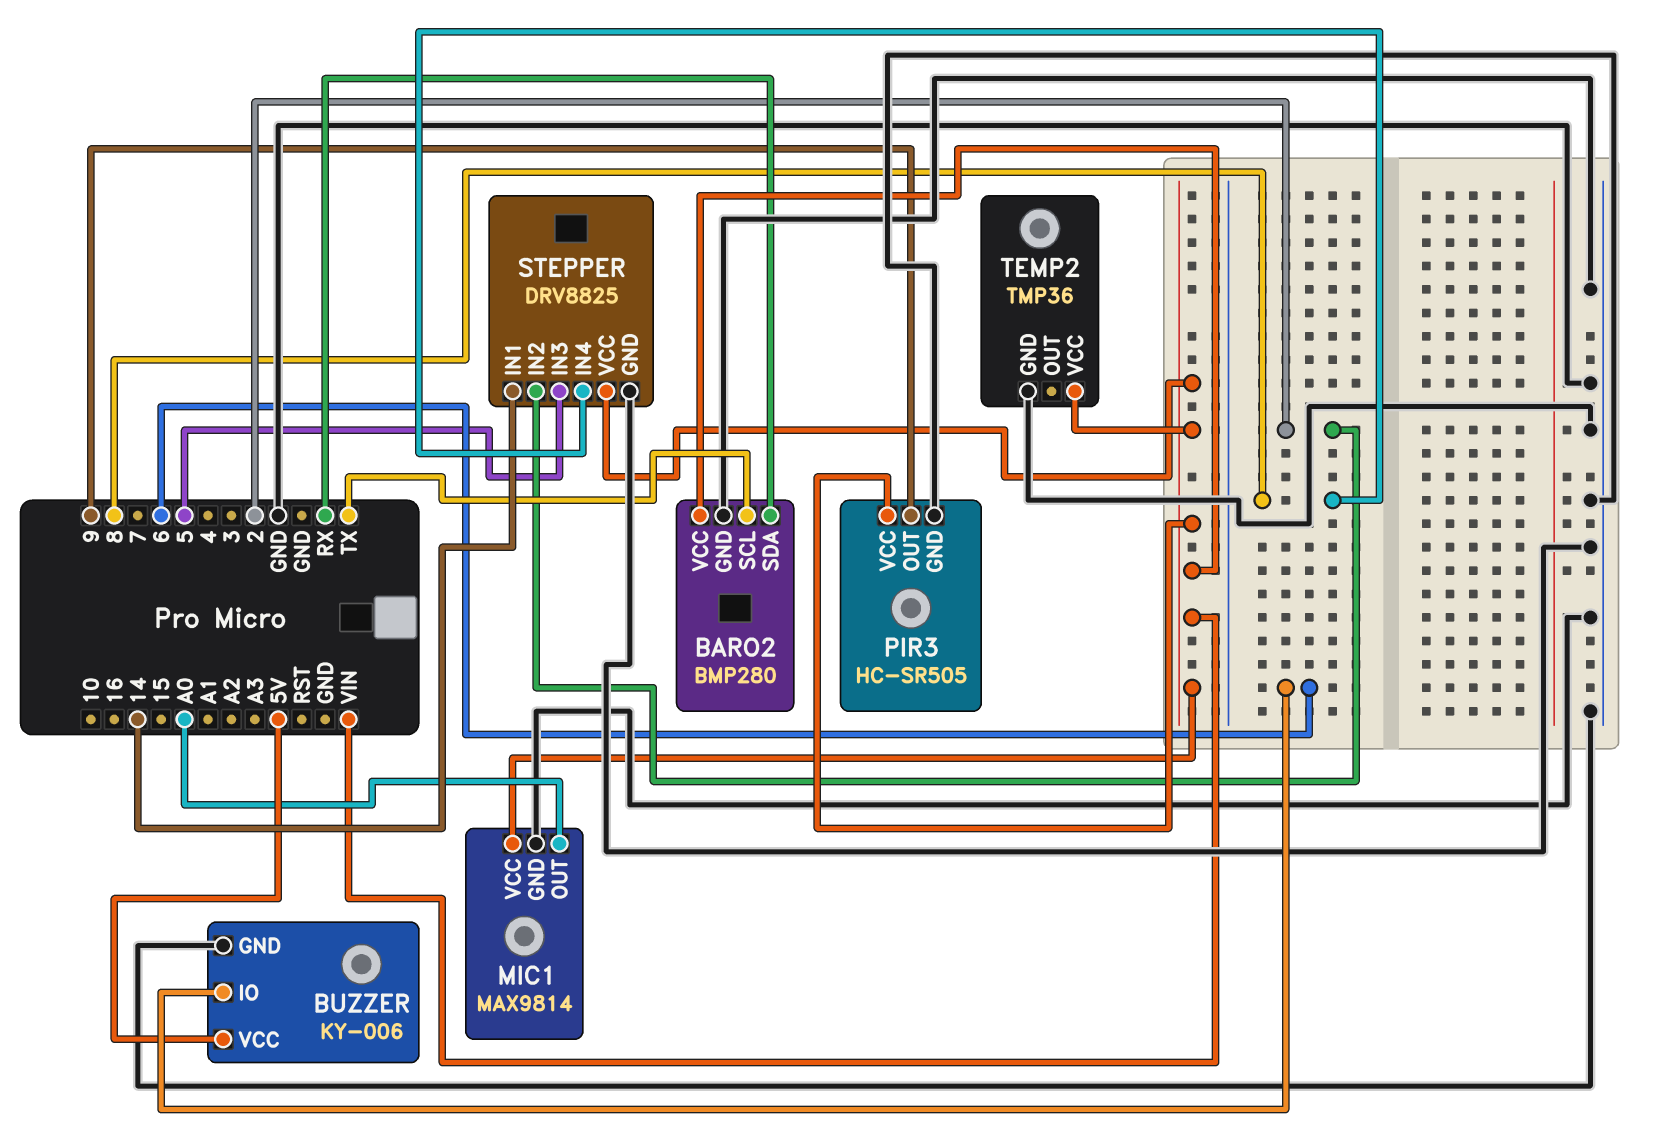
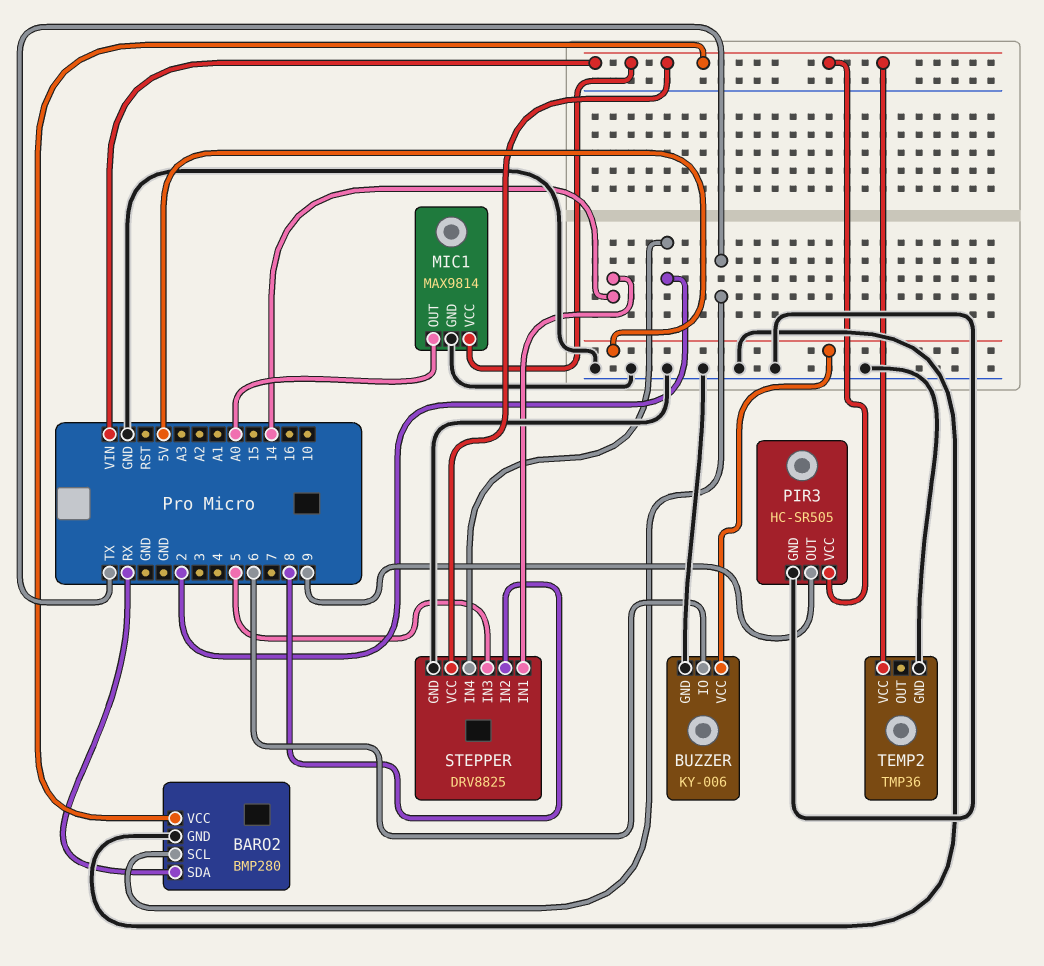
STEPPER pin IN2: 2 -> 8
STEPPER pin IN4: 8 -> 2

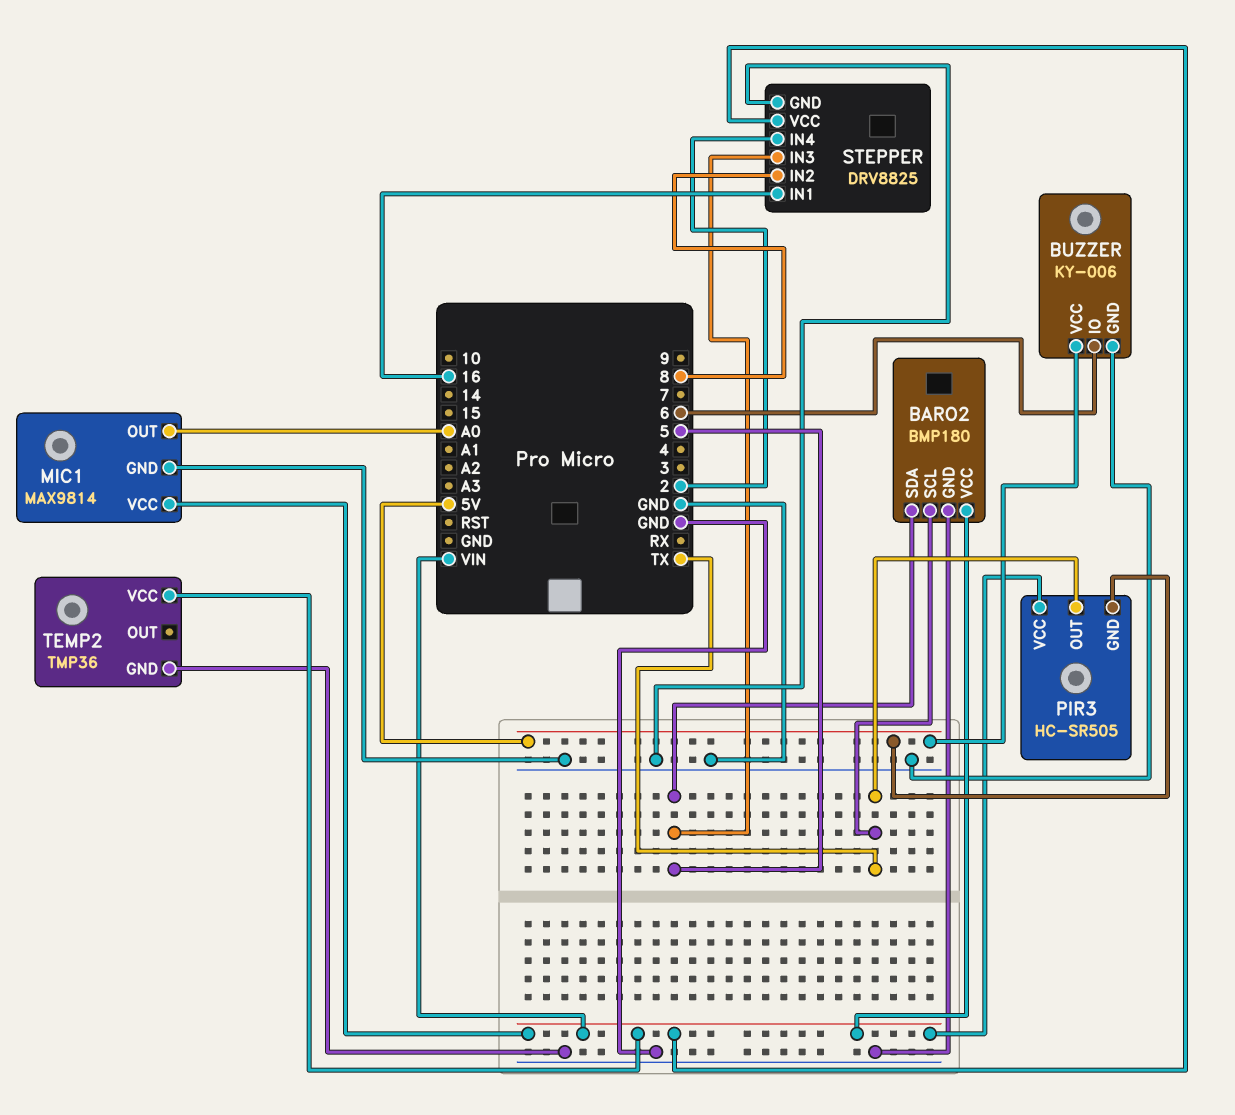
BARO2: BMP280 -> BMP180
BARO2 pin SDA: RX -> 5
PIR3 pin GND: GND -> 5V
PIR3 pin OUT: 9 -> TX
STEPPER pin IN1: 14 -> 16

